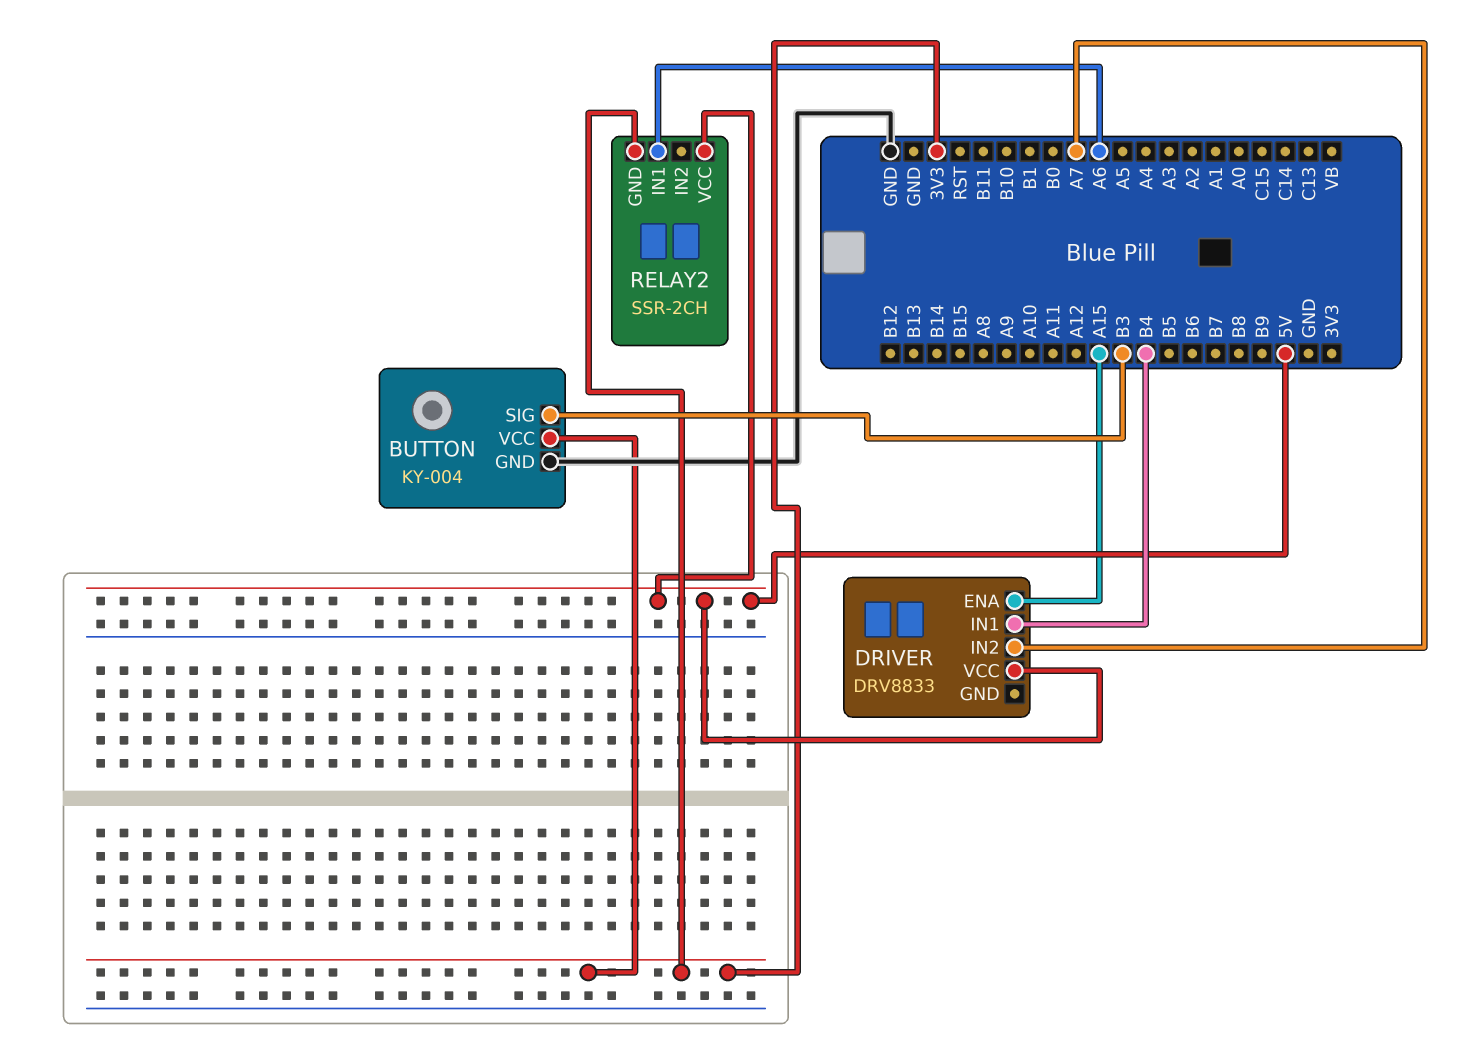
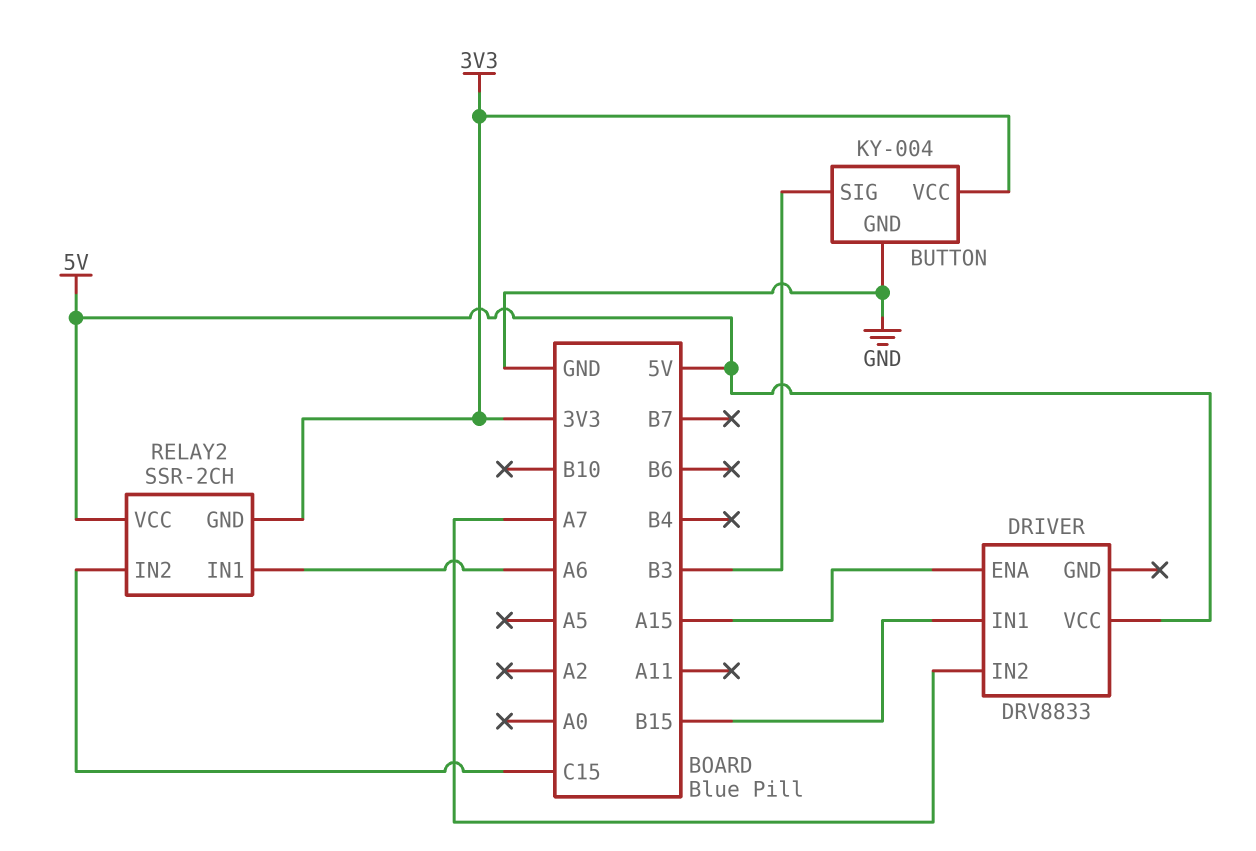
DRIVER pin IN1: B4 -> B15
RELAY2 pin IN2: none -> C15

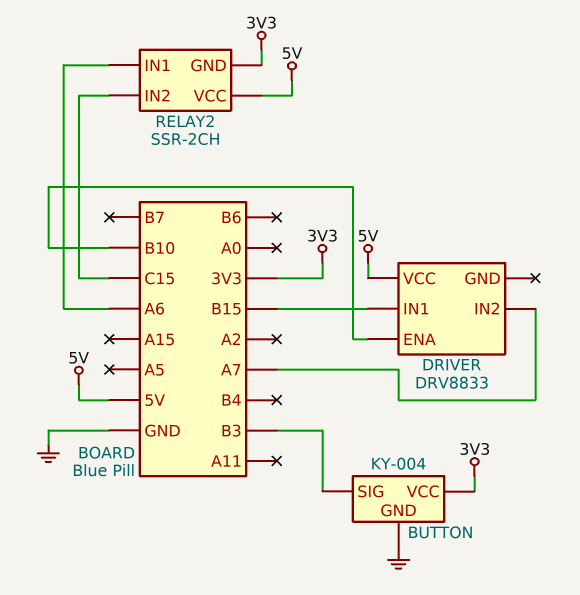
DRIVER pin ENA: A15 -> B10

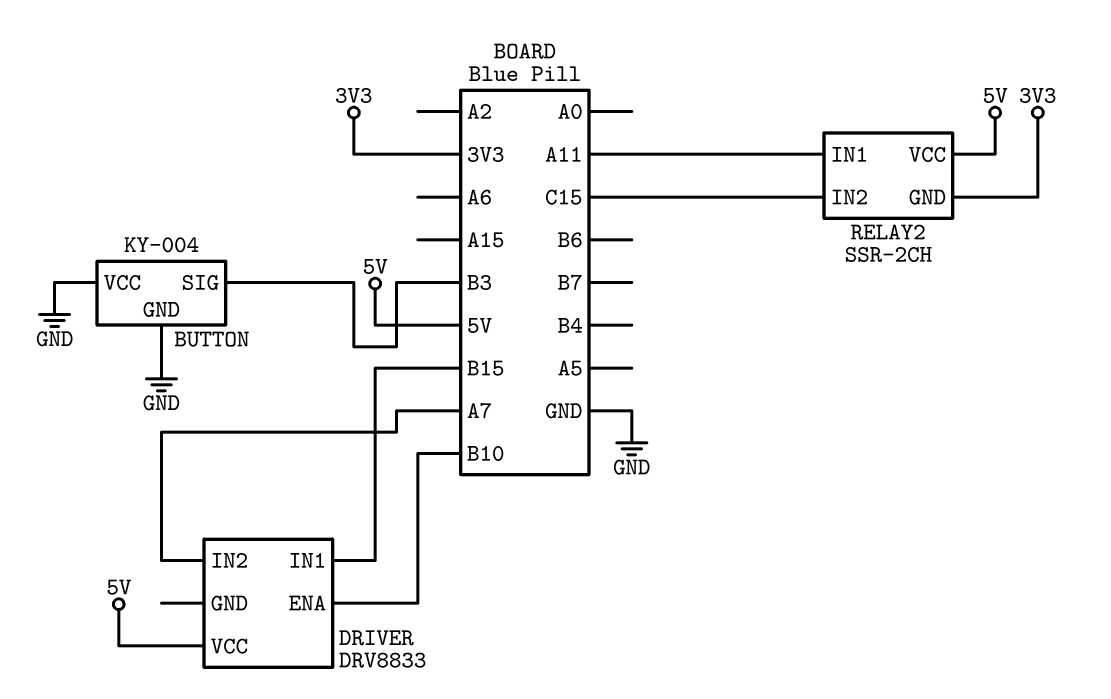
BUTTON pin VCC: 3V3 -> GND
RELAY2 pin IN1: A6 -> A11

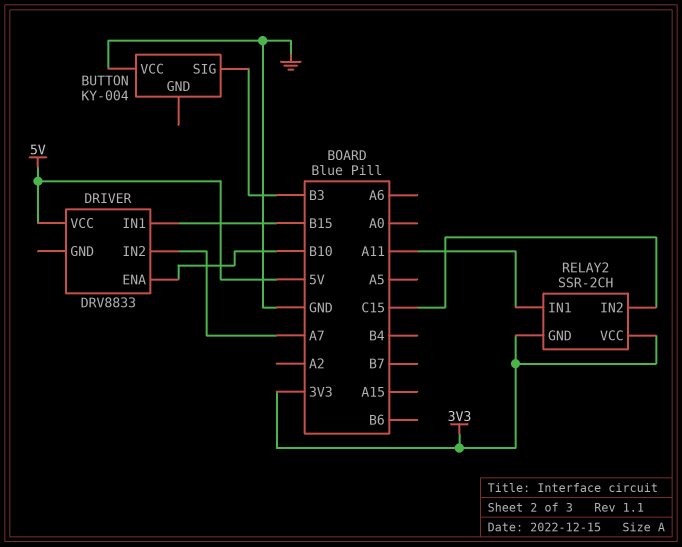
BUTTON pin GND: GND -> none
RELAY2 pin VCC: 5V -> 3V3

